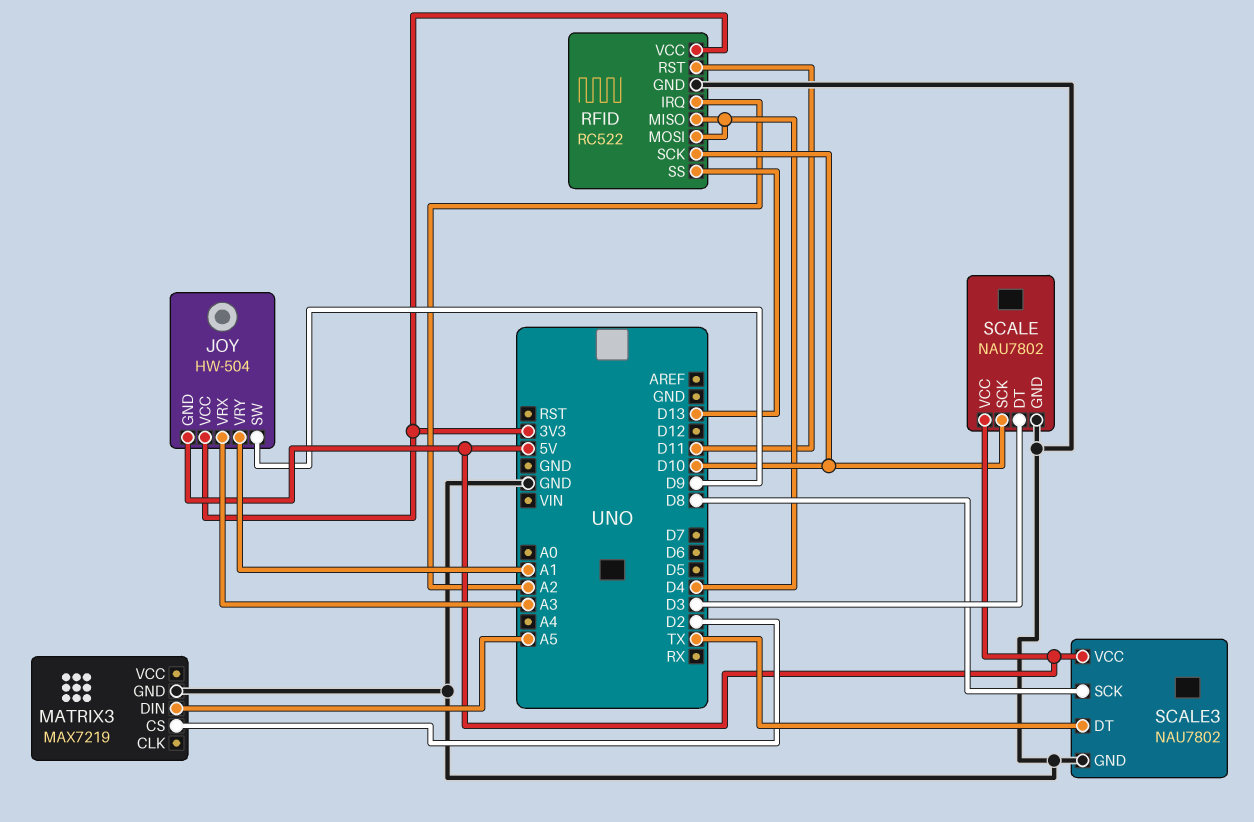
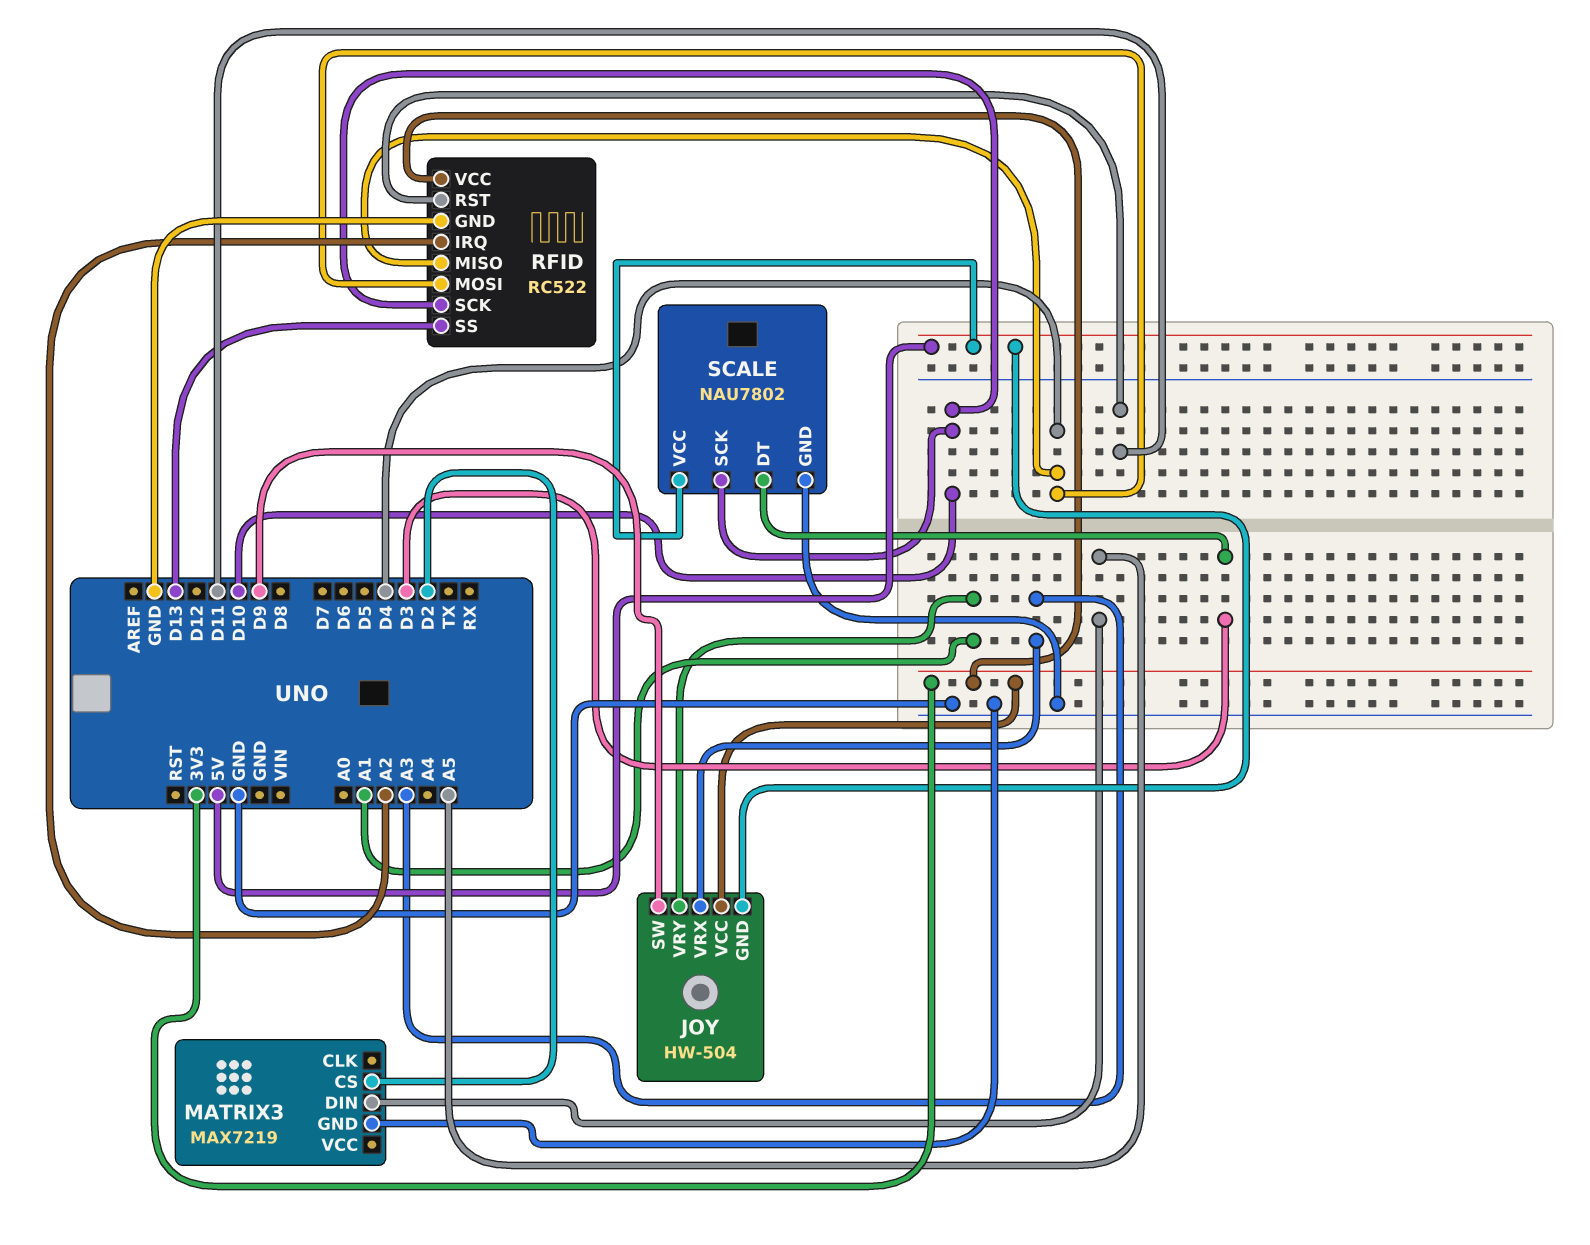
SCALE3: NAU7802 -> none
SCALE3 pin DT: TX -> none
SCALE3 pin GND: GND -> none
SCALE3 pin SCK: D8 -> none
SCALE3 pin VCC: 5V -> none

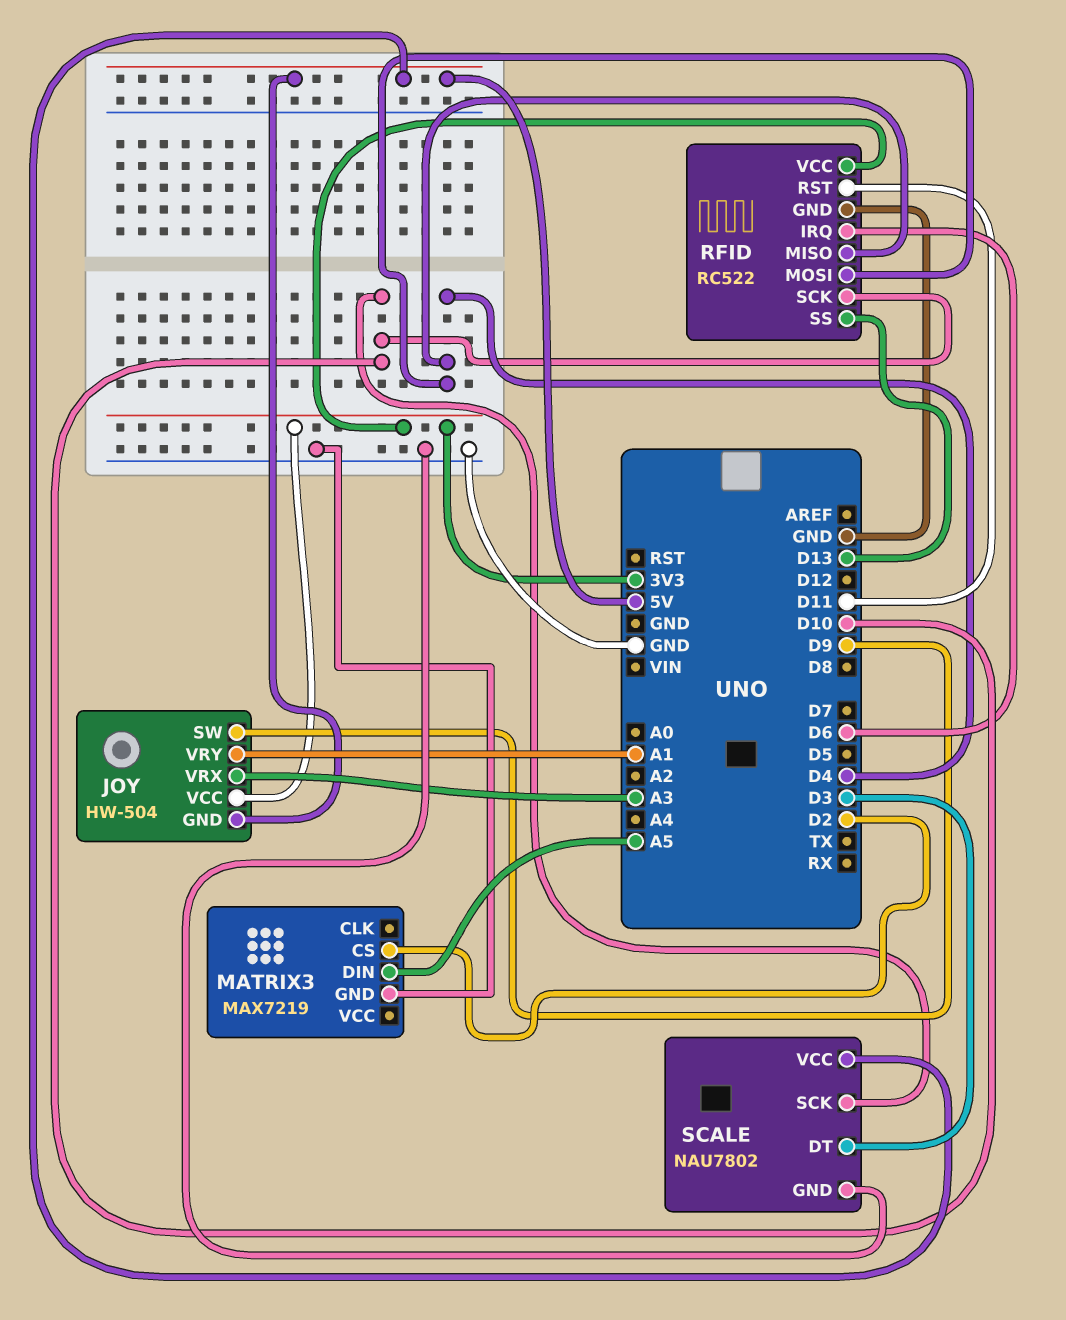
RFID pin IRQ: A2 -> D6

